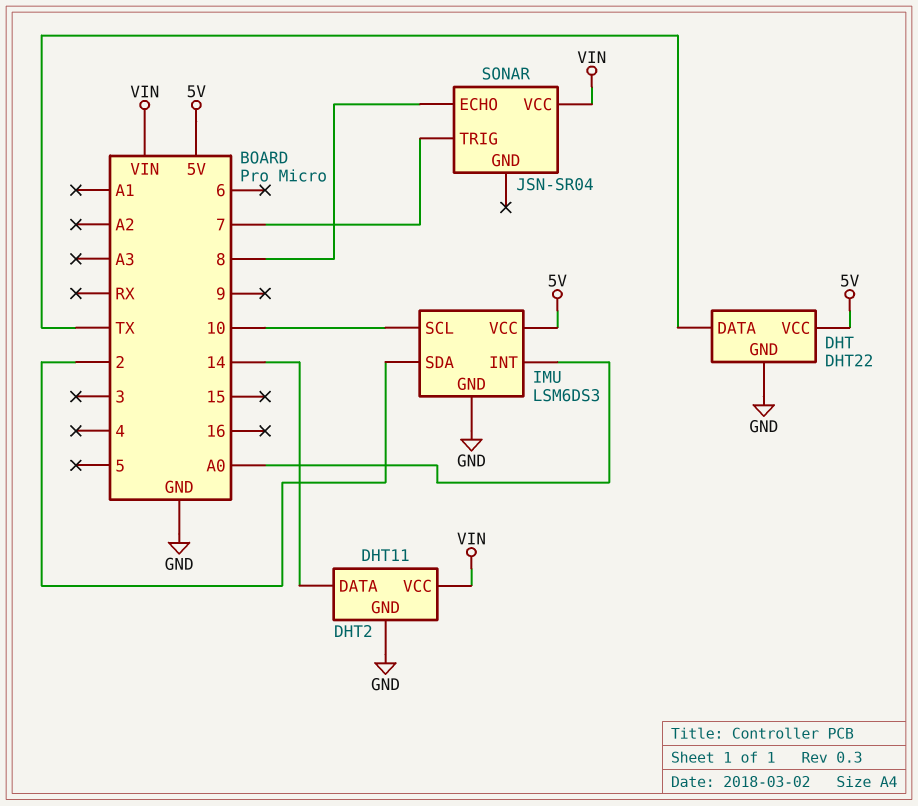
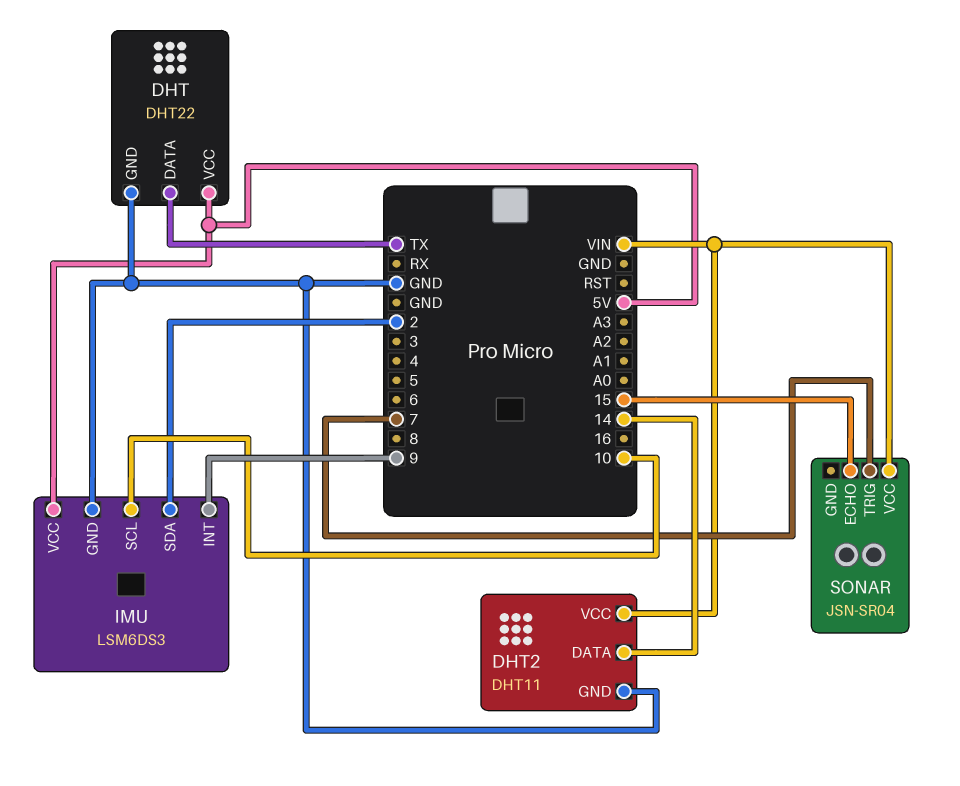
IMU pin INT: A0 -> 9
SONAR pin ECHO: 8 -> 15

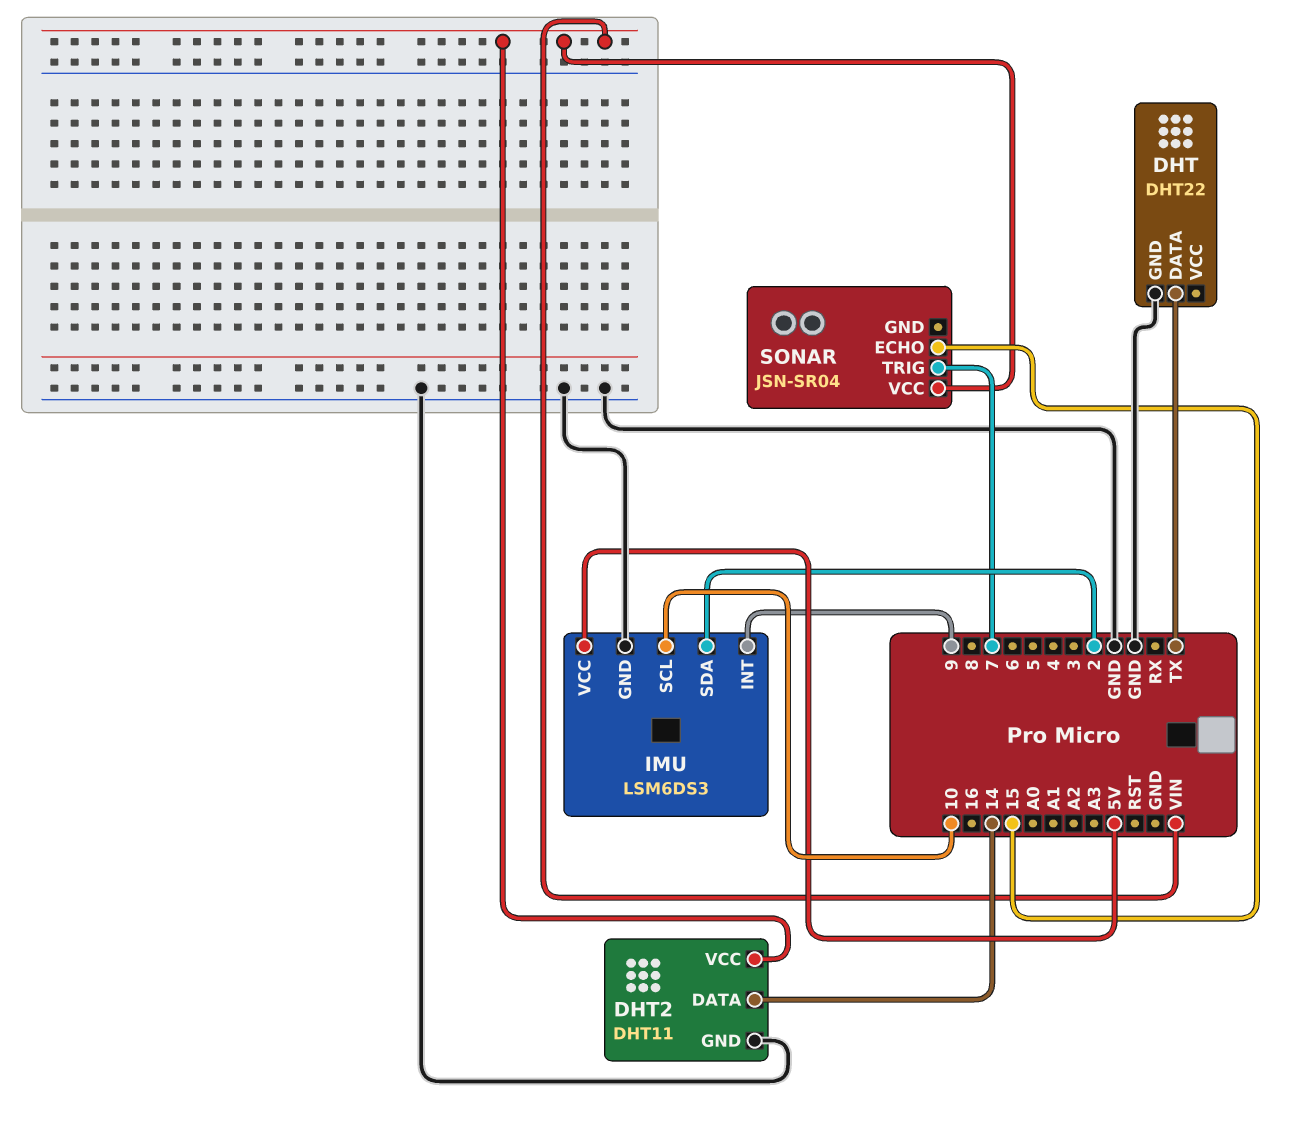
DHT pin VCC: 5V -> none

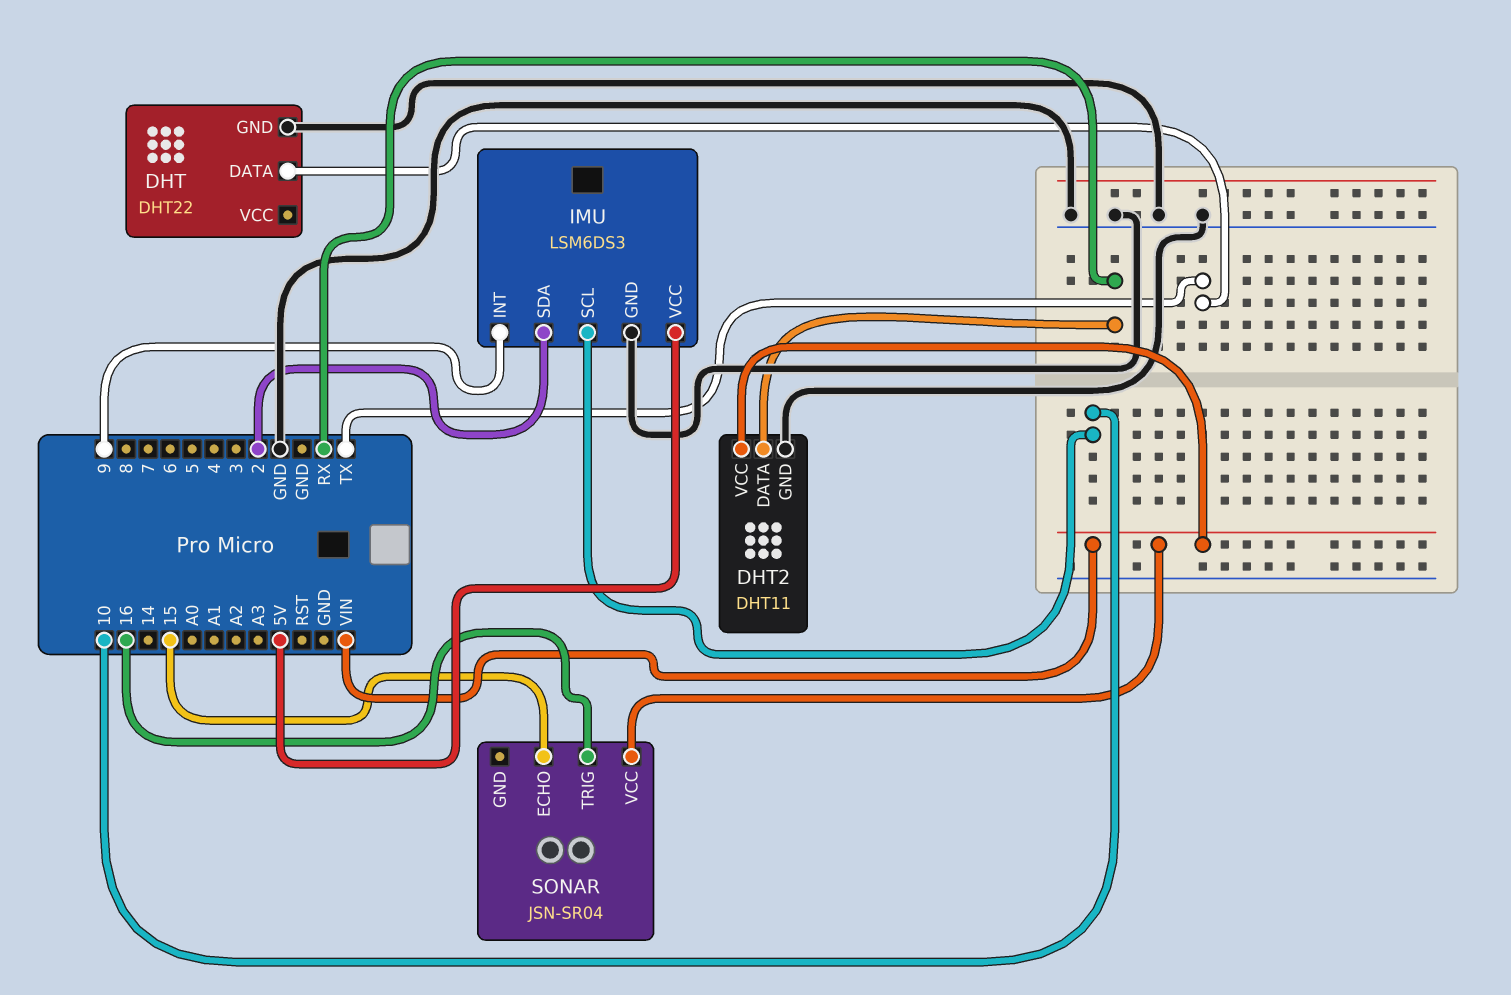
DHT2 pin DATA: 14 -> RX
SONAR pin TRIG: 7 -> 16

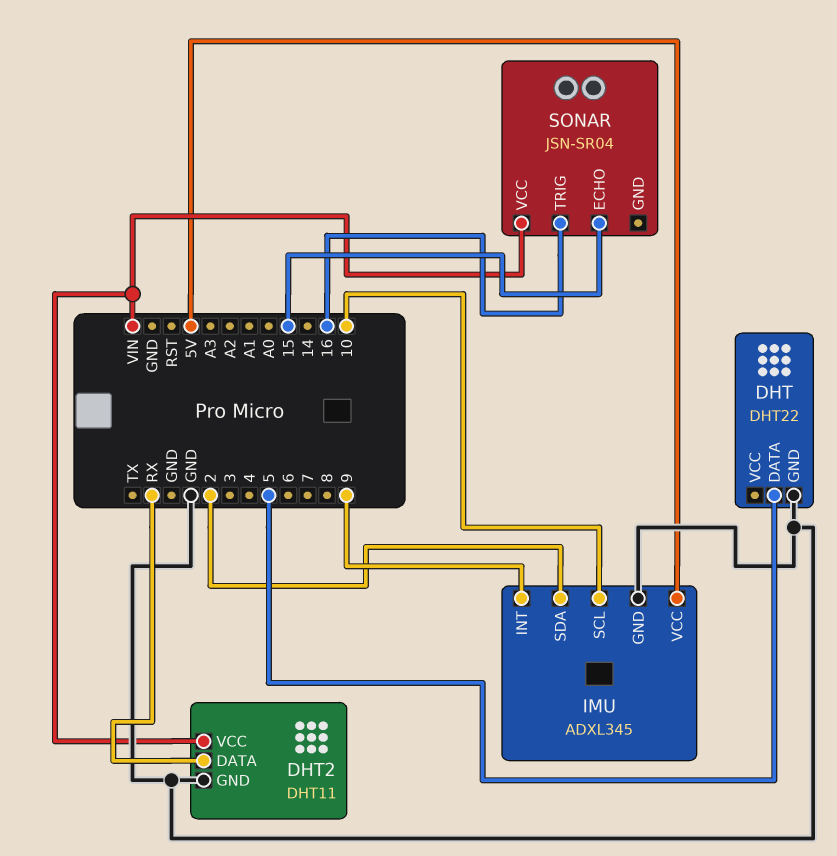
DHT pin DATA: TX -> 5
IMU: LSM6DS3 -> ADXL345

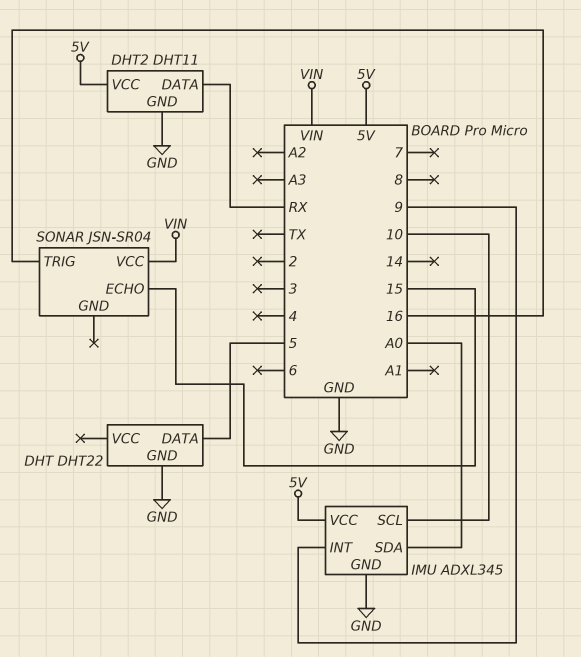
DHT2 pin VCC: VIN -> 5V
IMU pin SDA: 2 -> A0

